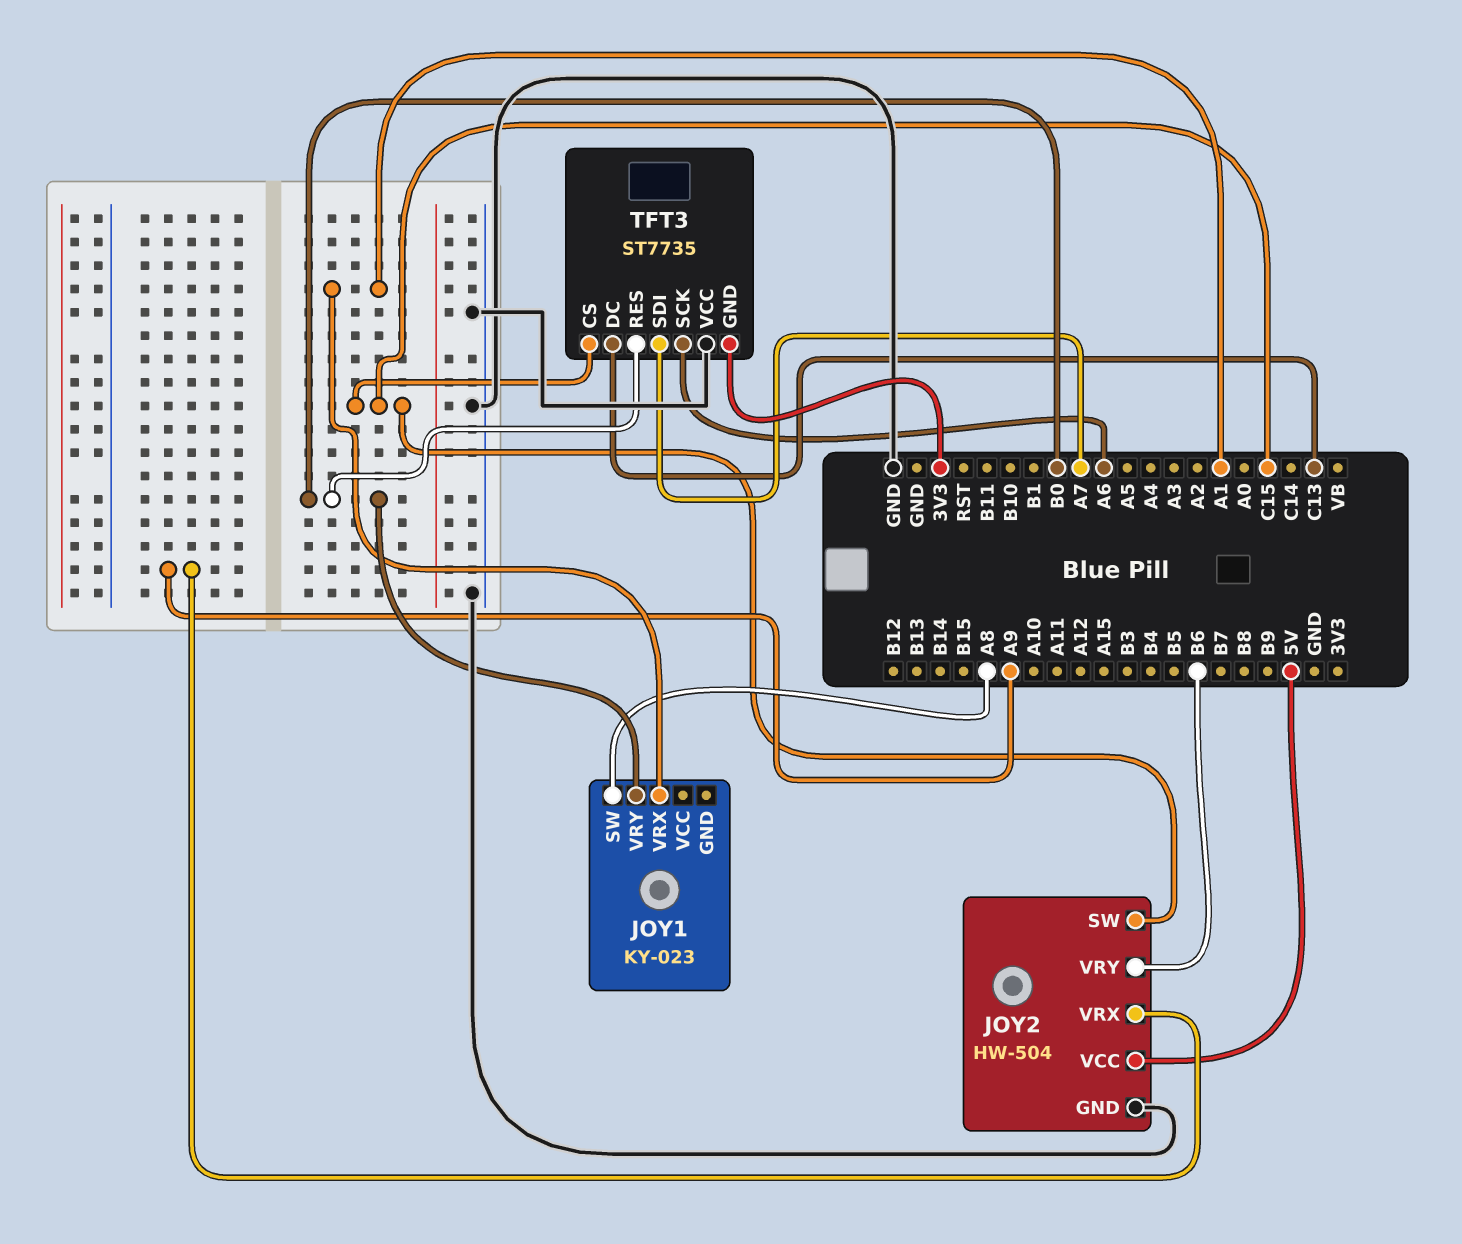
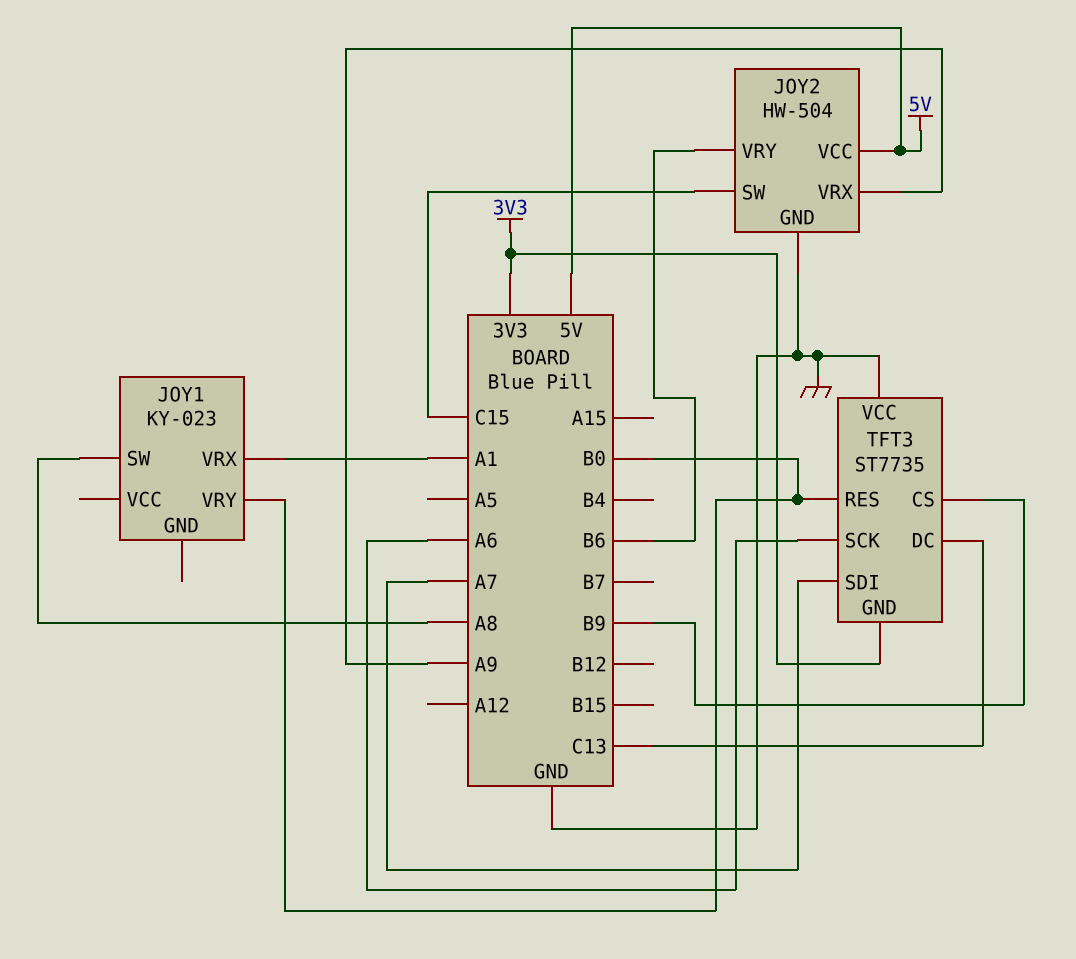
TFT3 pin CS: C15 -> B9

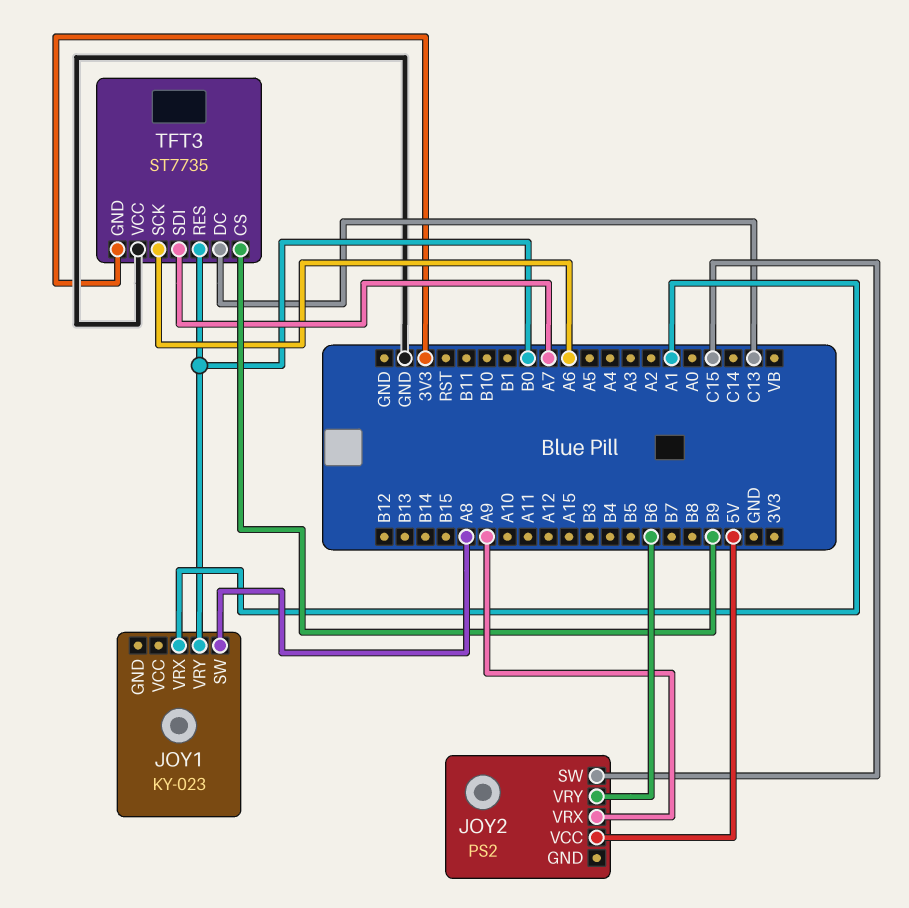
JOY2: HW-504 -> PS2
JOY2 pin GND: GND -> none

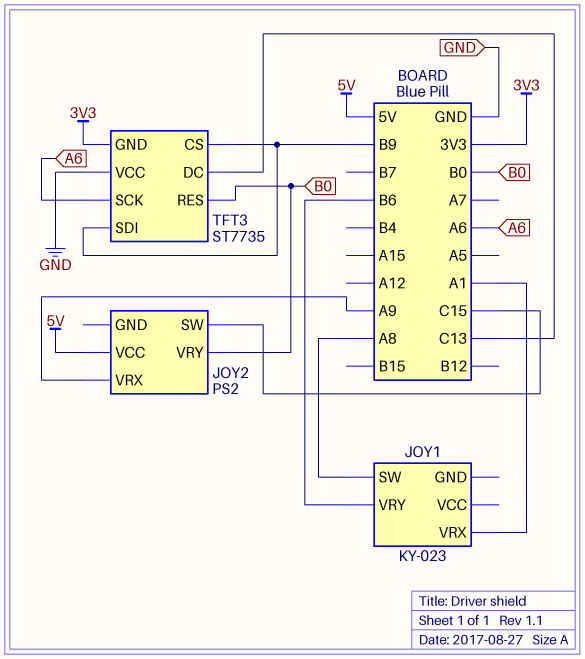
JOY1 pin VRY: B0 -> B6
JOY2 pin VRY: B6 -> B0
TFT3 pin SDI: A7 -> B9

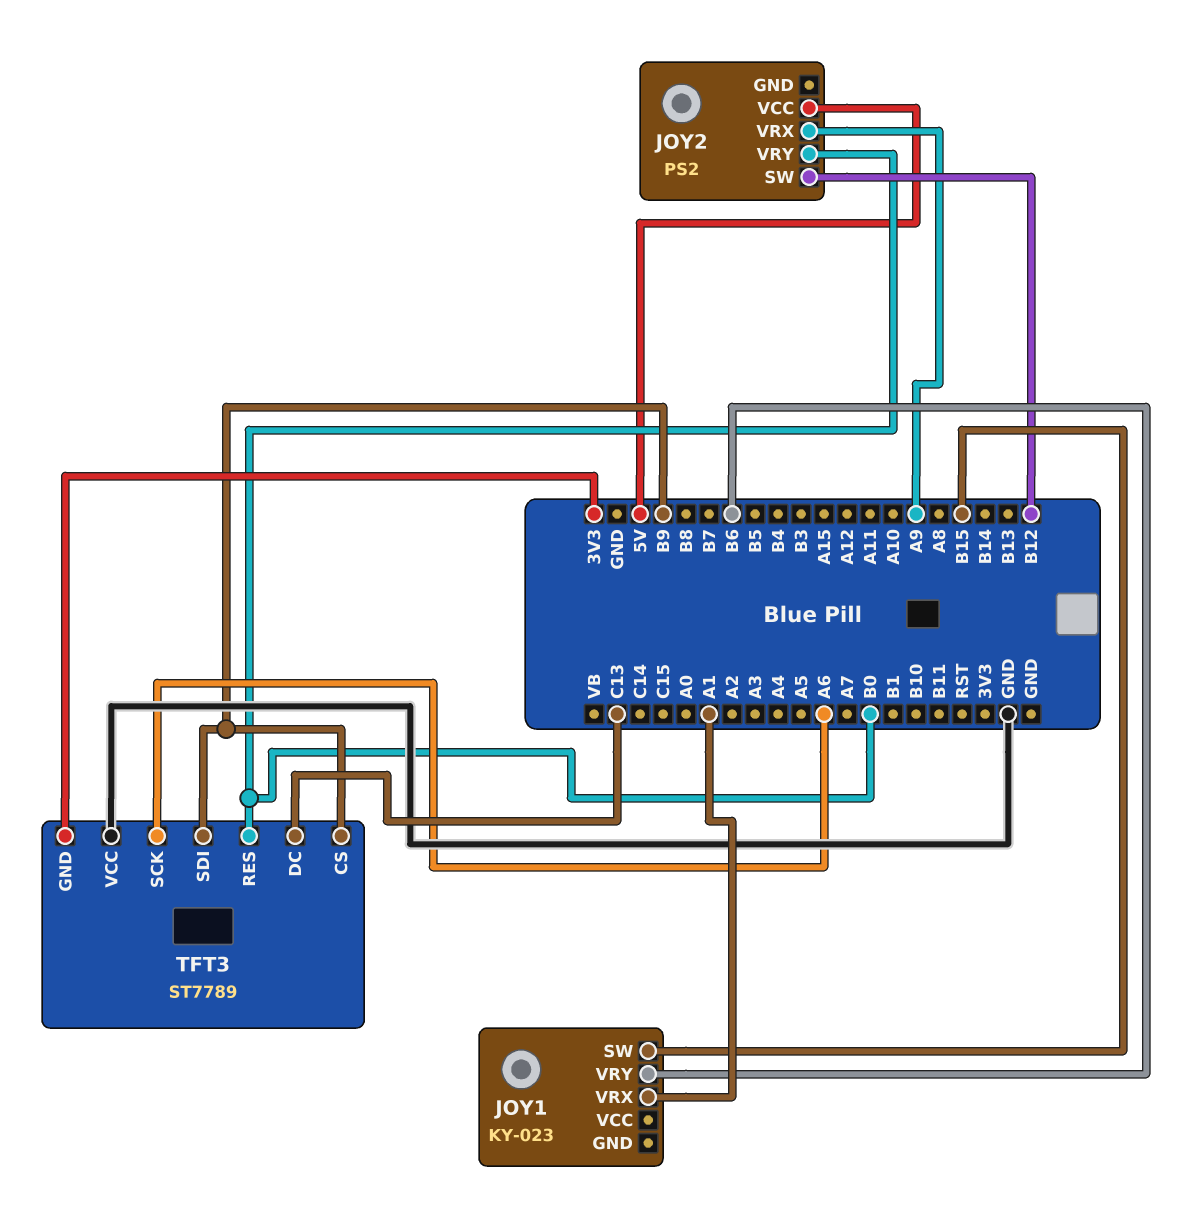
JOY1 pin SW: A8 -> B15
JOY2 pin SW: C15 -> B12
TFT3: ST7735 -> ST7789

